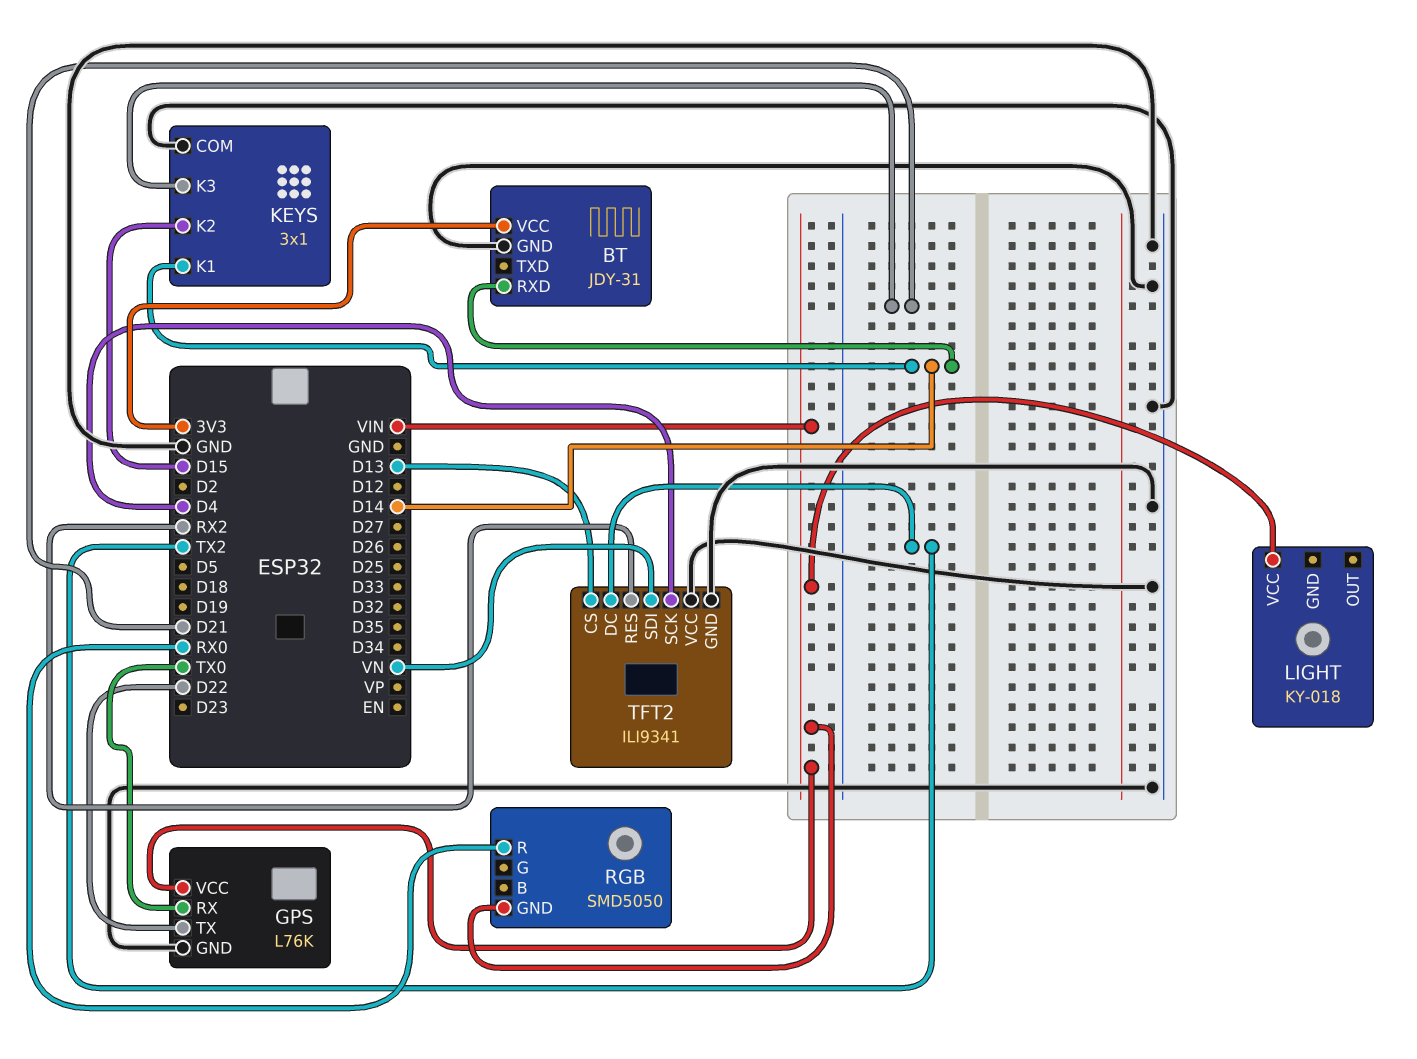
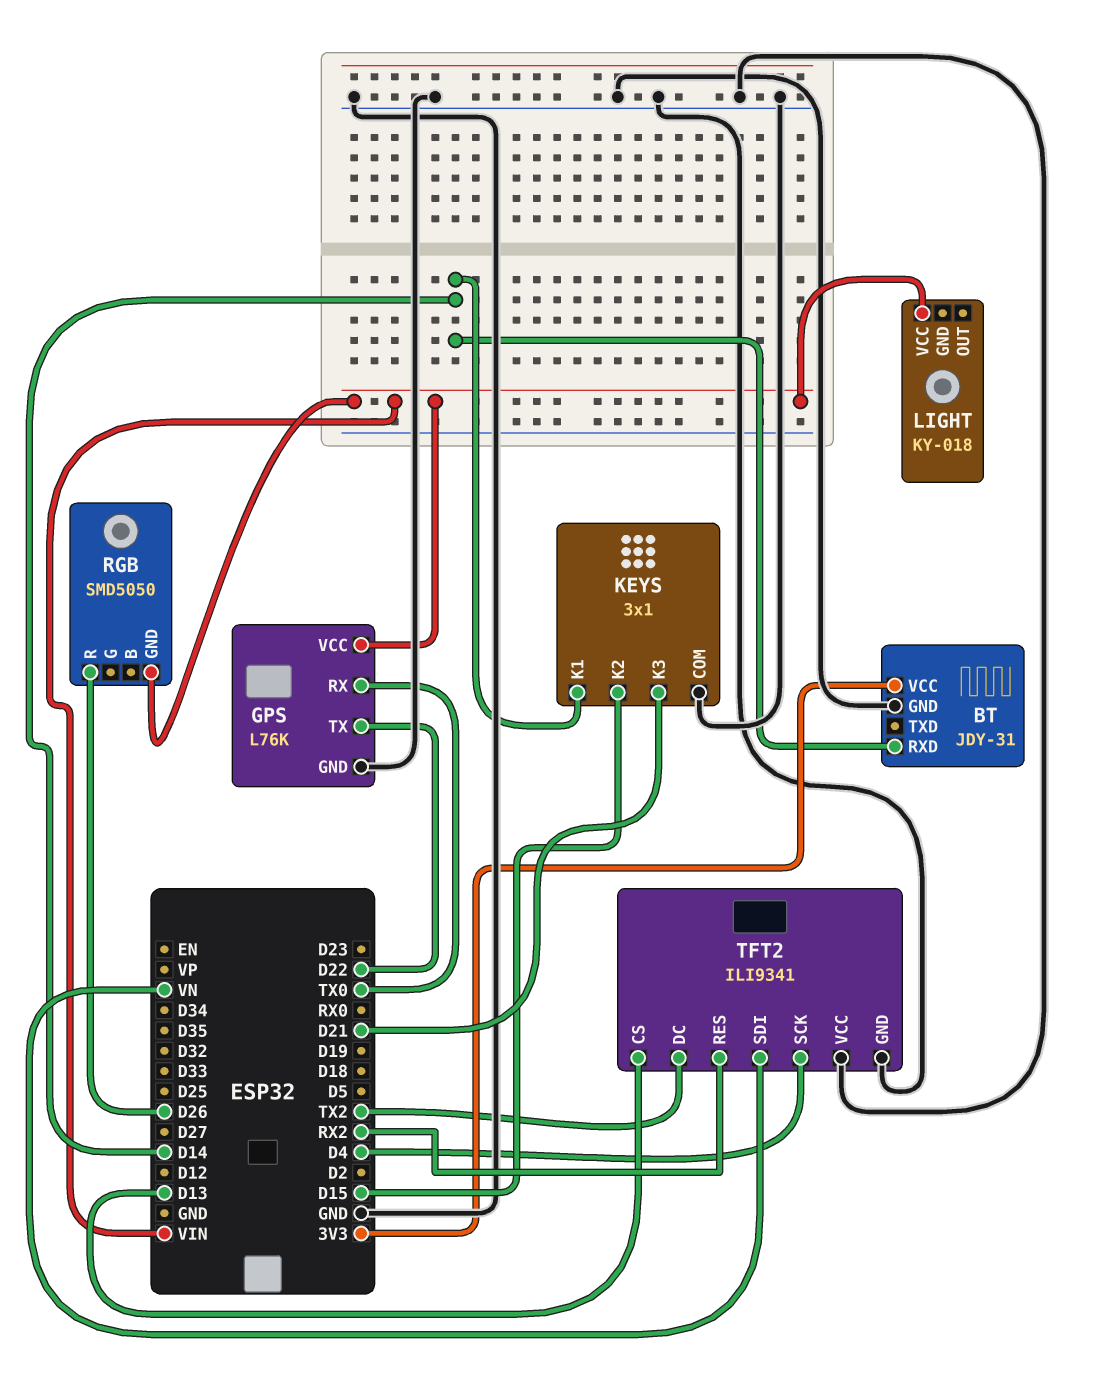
RGB pin R: RX0 -> D26

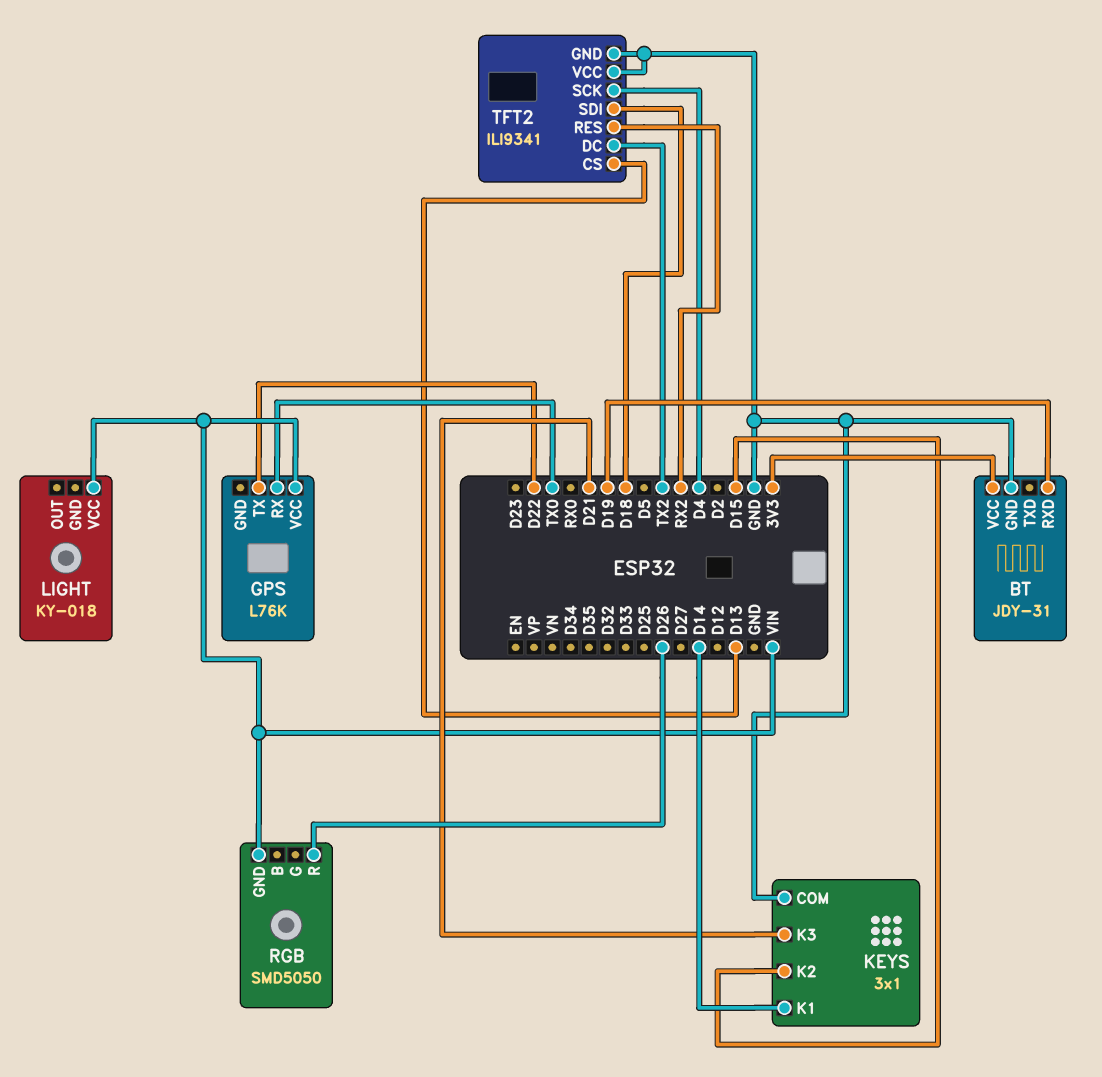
BT pin RXD: D14 -> D19
GPS pin GND: GND -> none
TFT2 pin SDI: VN -> D18

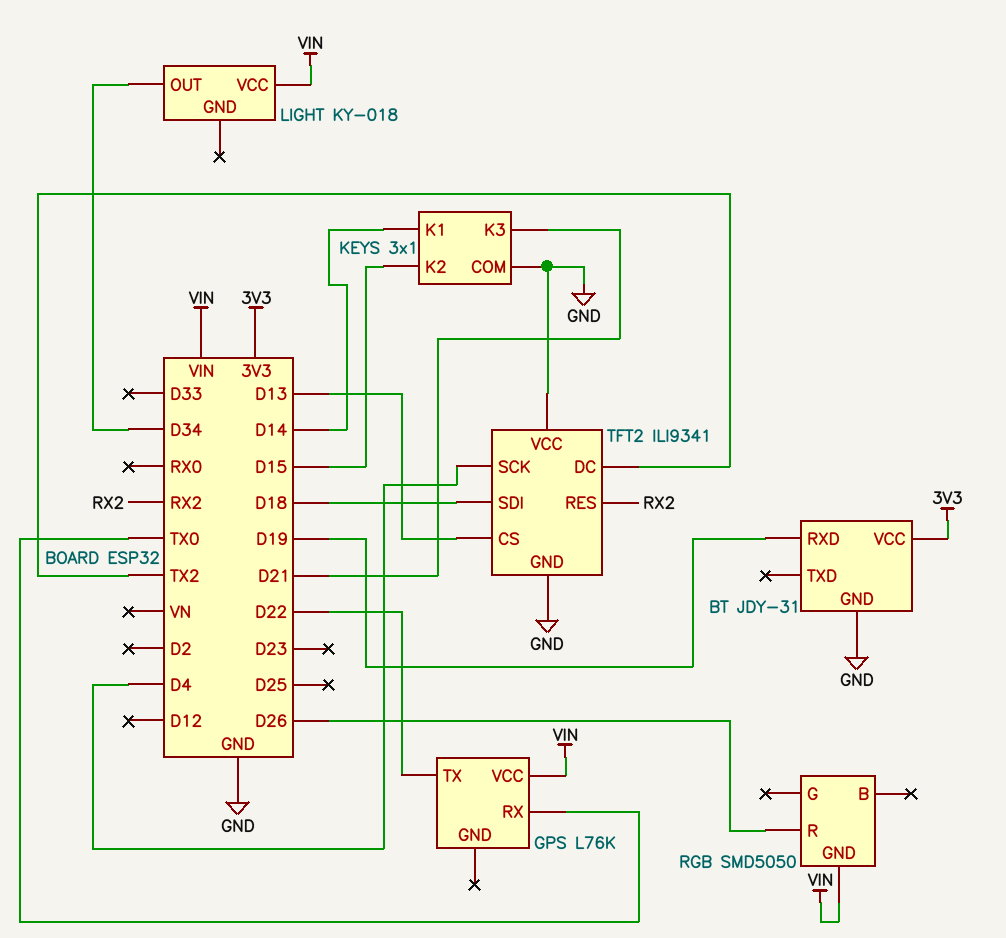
LIGHT pin OUT: none -> D34

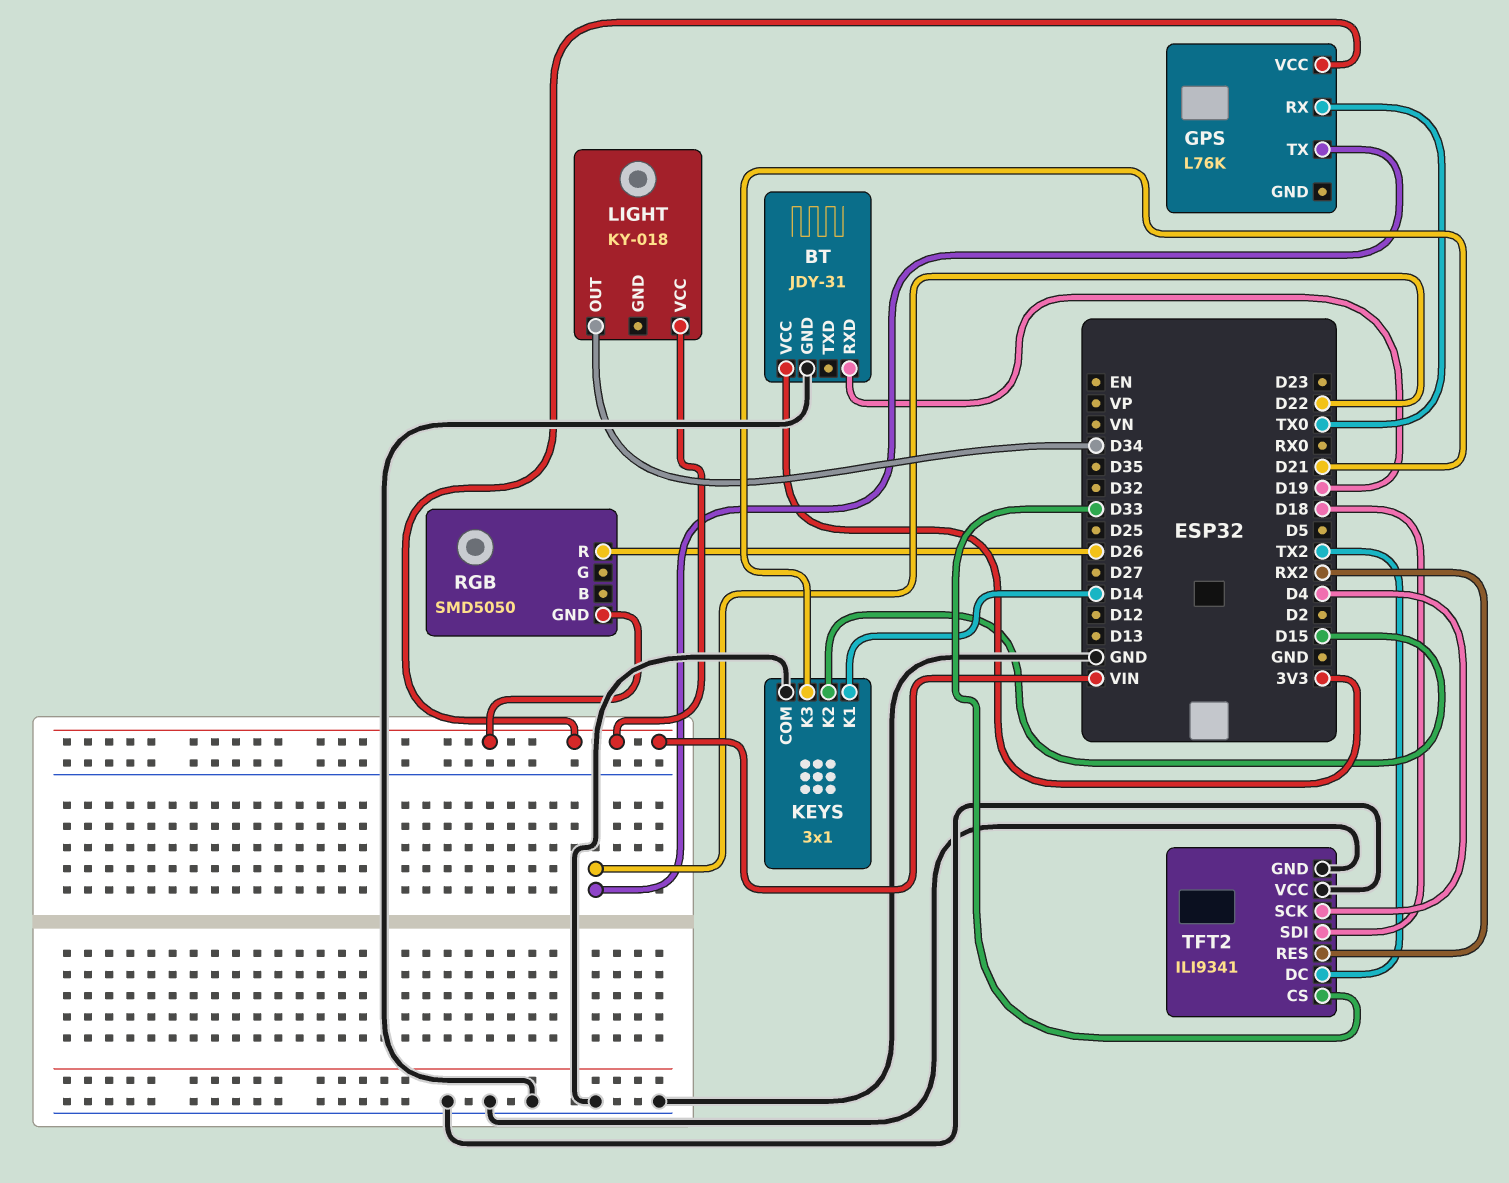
TFT2 pin CS: D13 -> D33

